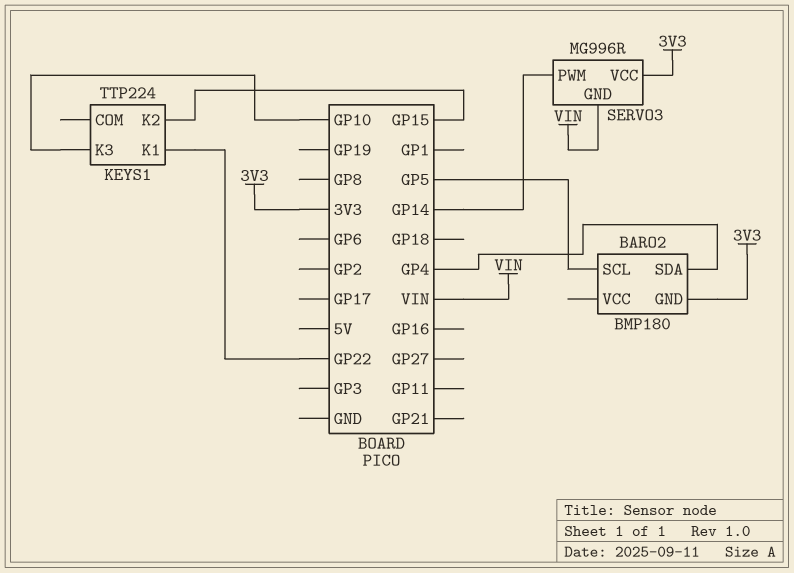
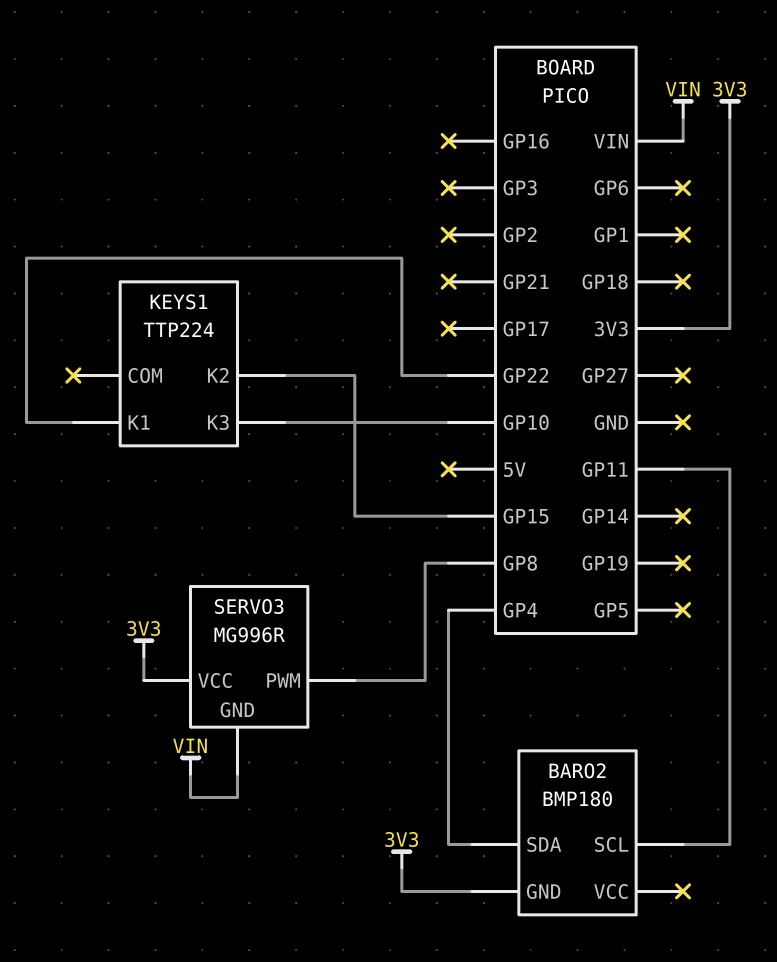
BARO2 pin SCL: GP5 -> GP11
SERVO3 pin PWM: GP14 -> GP8

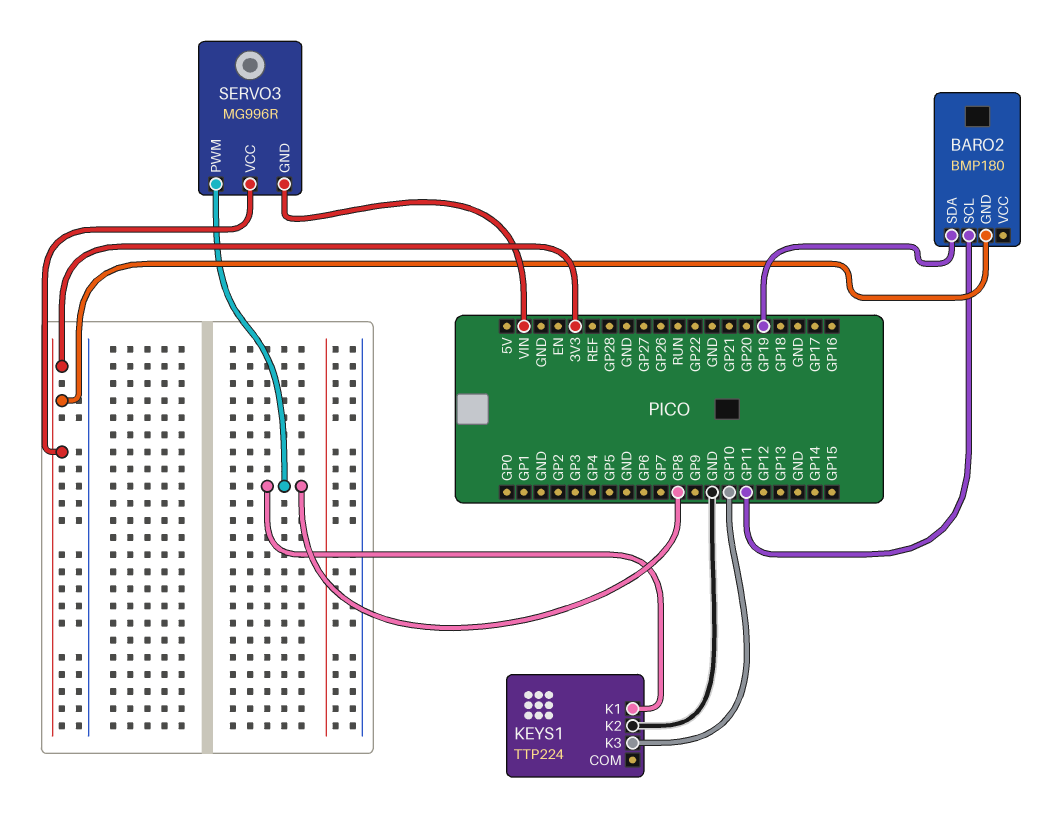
BARO2 pin SDA: GP4 -> GP19
KEYS1 pin K1: GP22 -> GP8
KEYS1 pin K2: GP15 -> GND

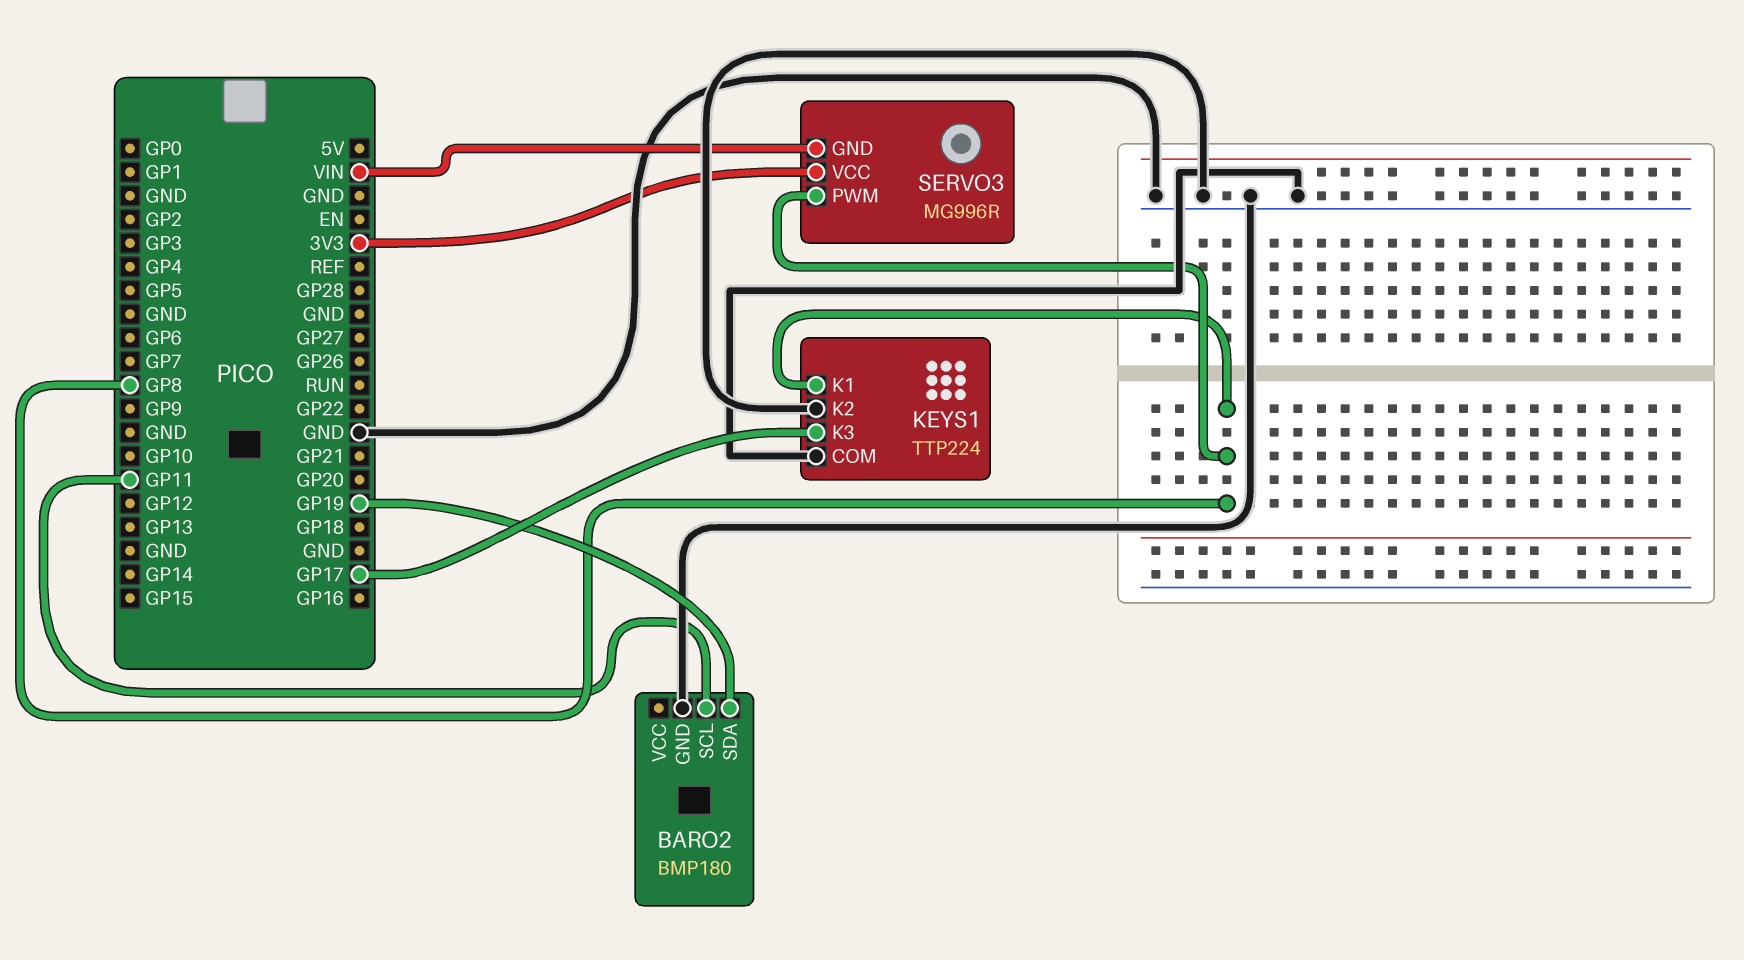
BARO2 pin GND: 3V3 -> GND
KEYS1 pin COM: none -> GND
KEYS1 pin K3: GP10 -> GP17

